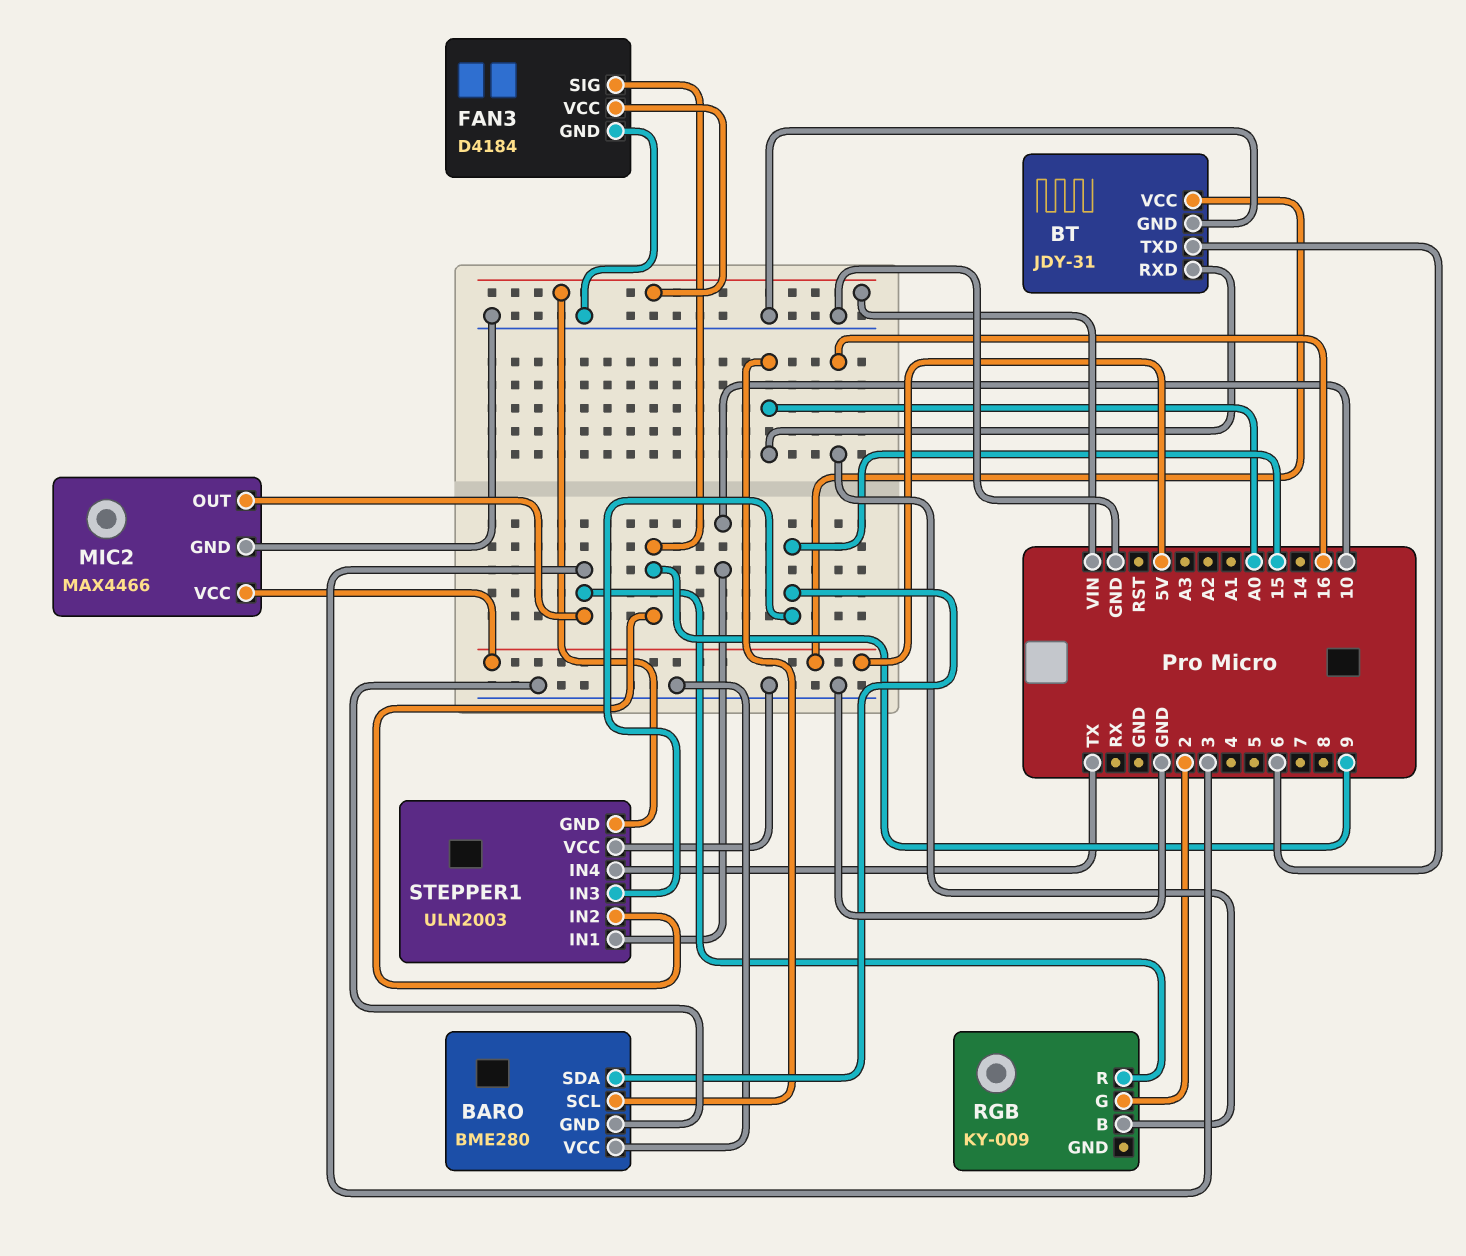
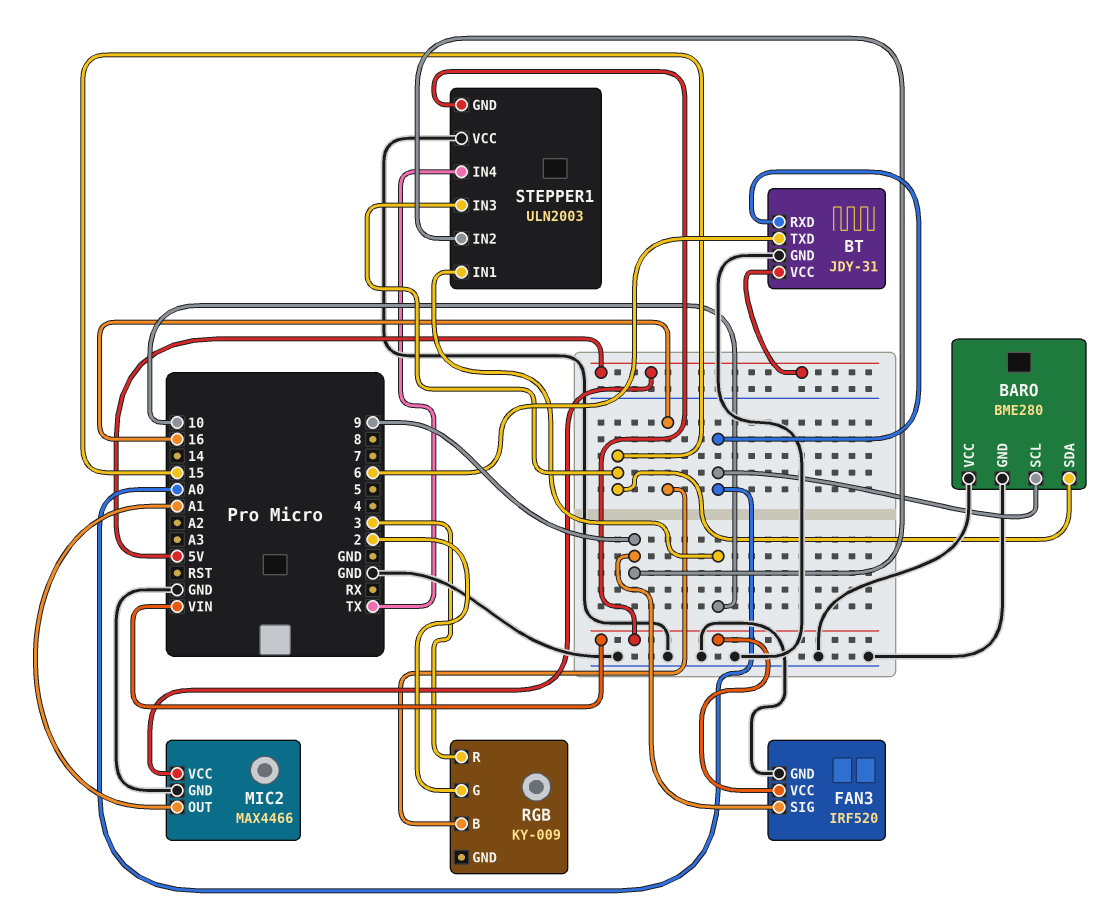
FAN3: D4184 -> IRF520
MIC2 pin OUT: 3 -> A1

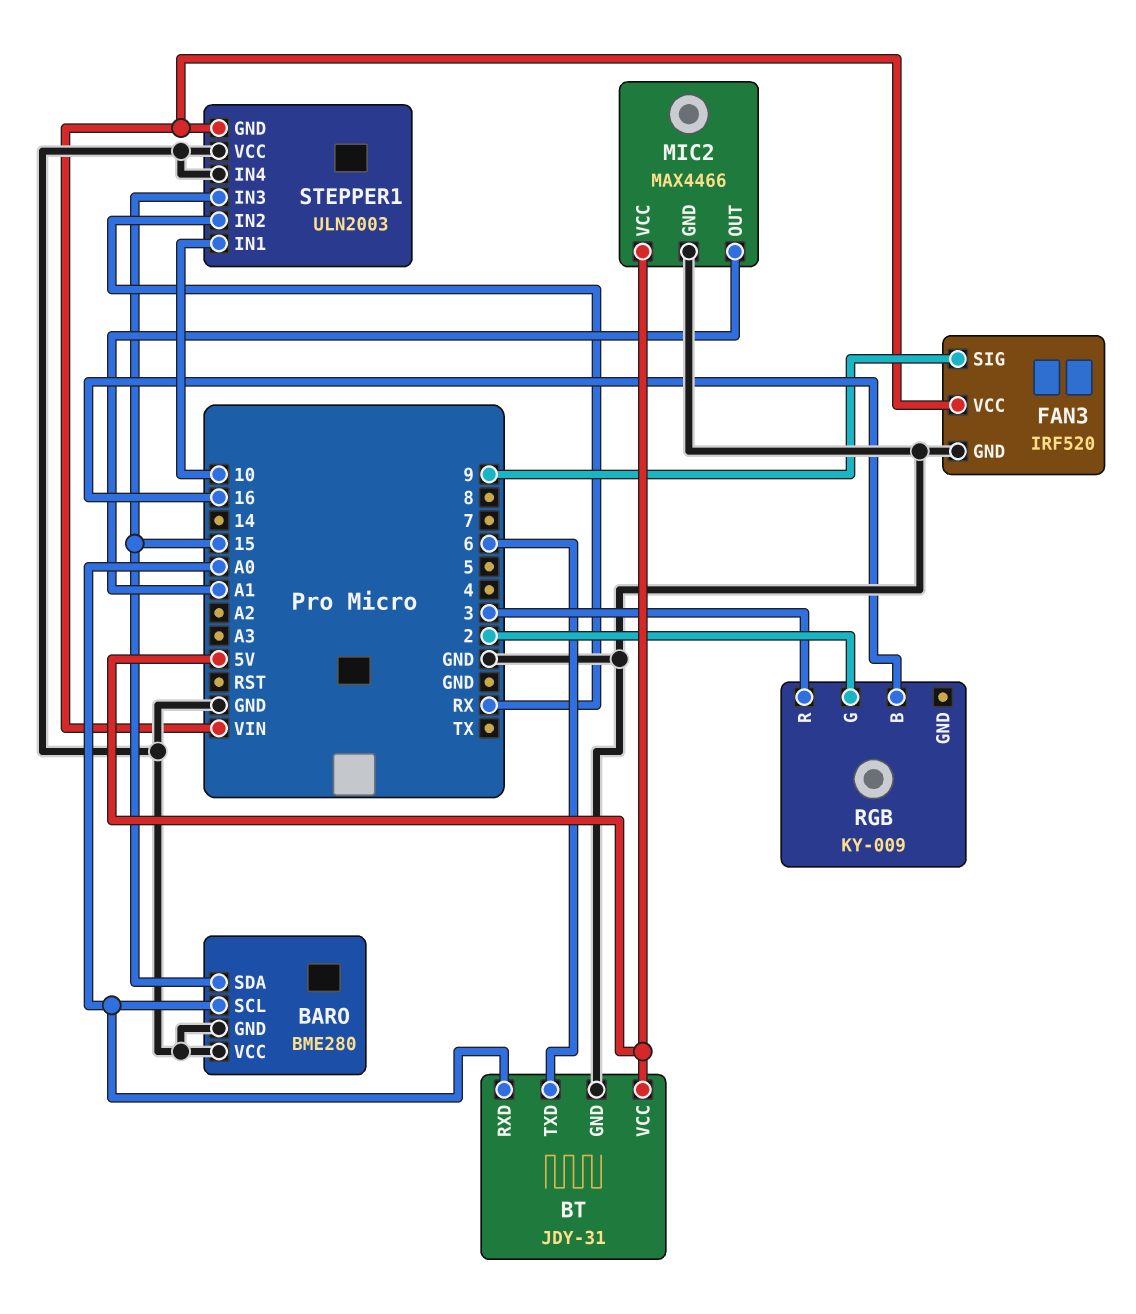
STEPPER1 pin IN2: 9 -> RX
STEPPER1 pin IN4: TX -> GND

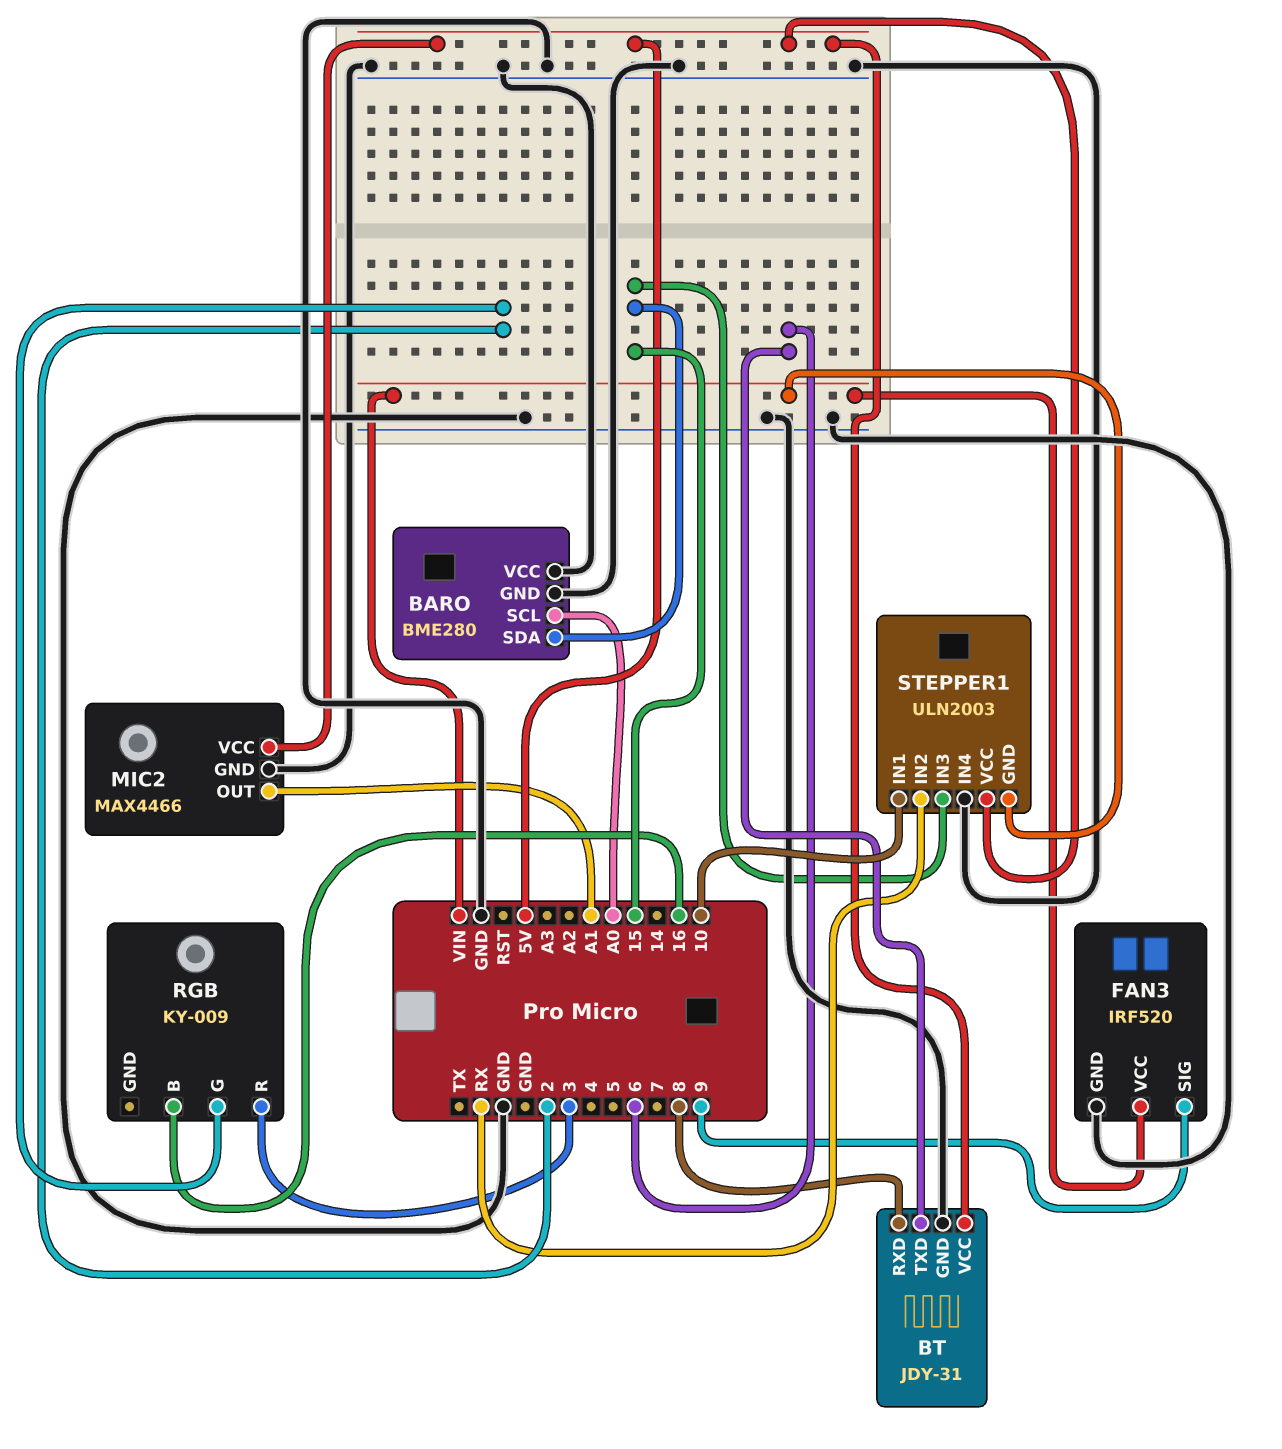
BT pin RXD: A0 -> 8
STEPPER1 pin VCC: GND -> 5V

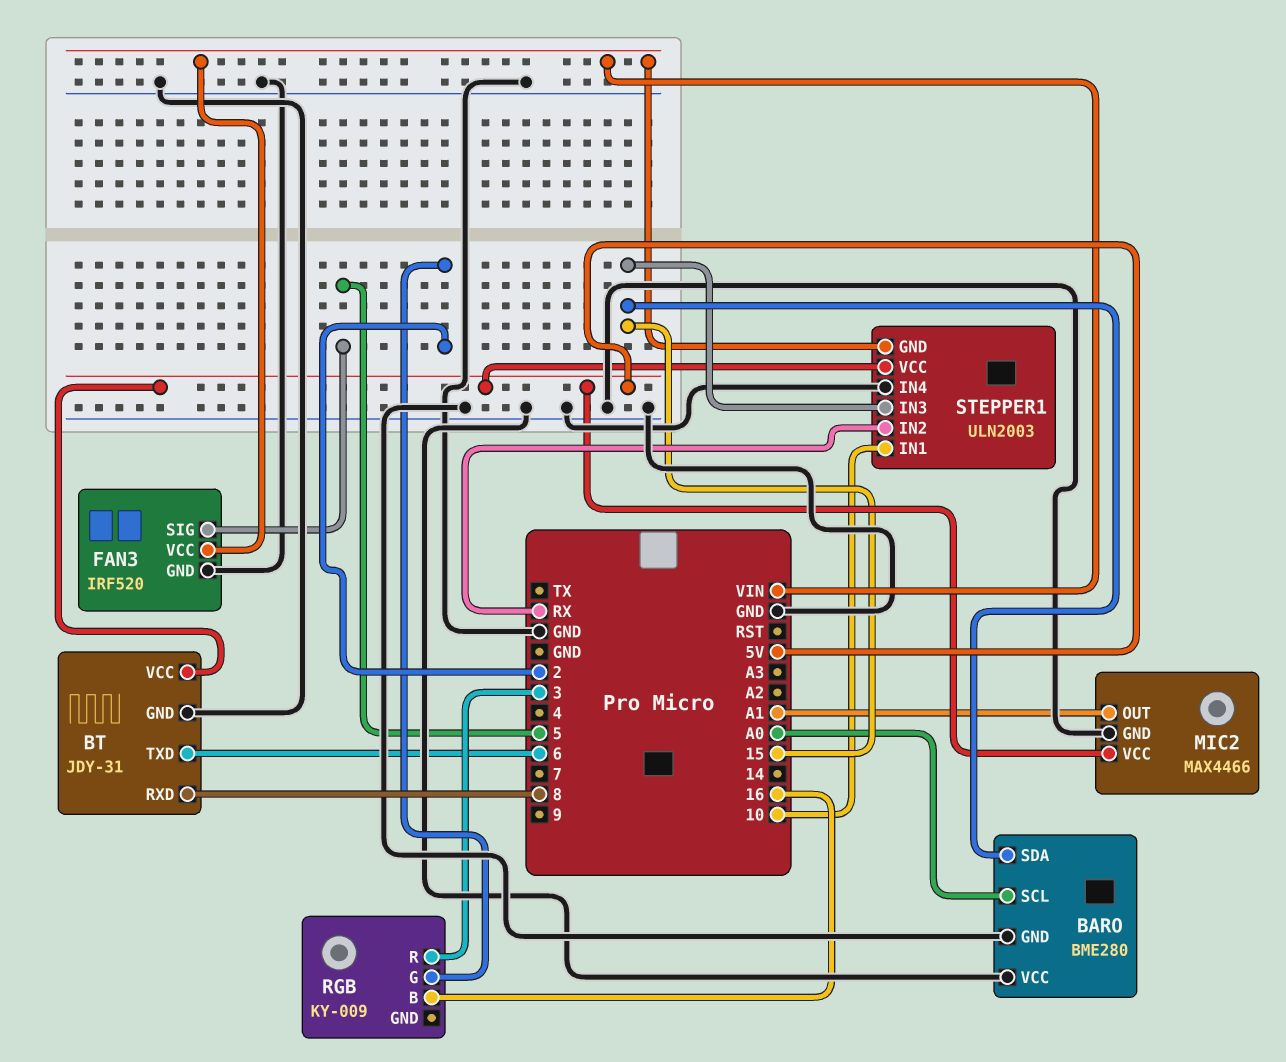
FAN3 pin SIG: 9 -> 5

